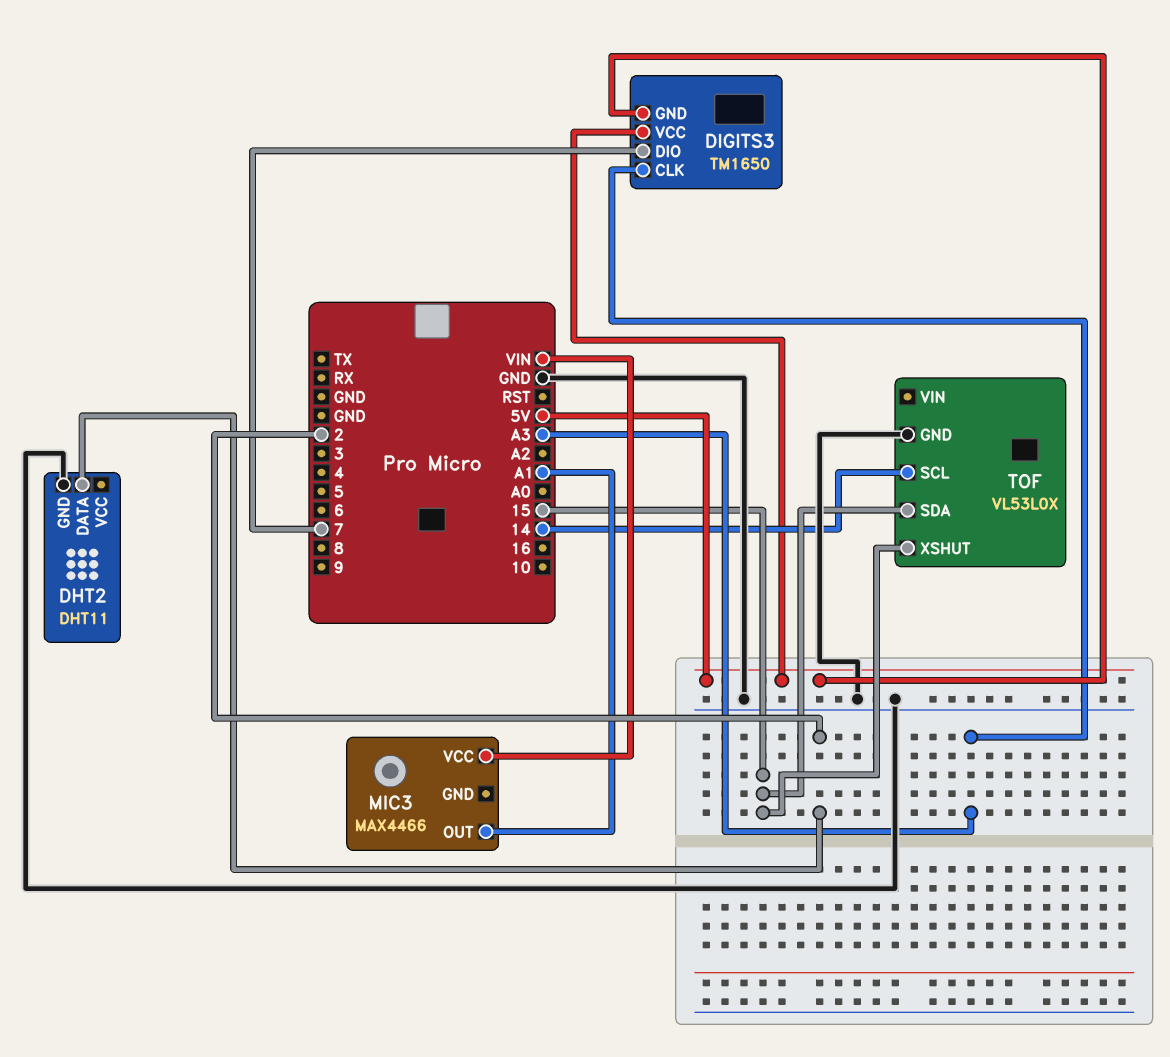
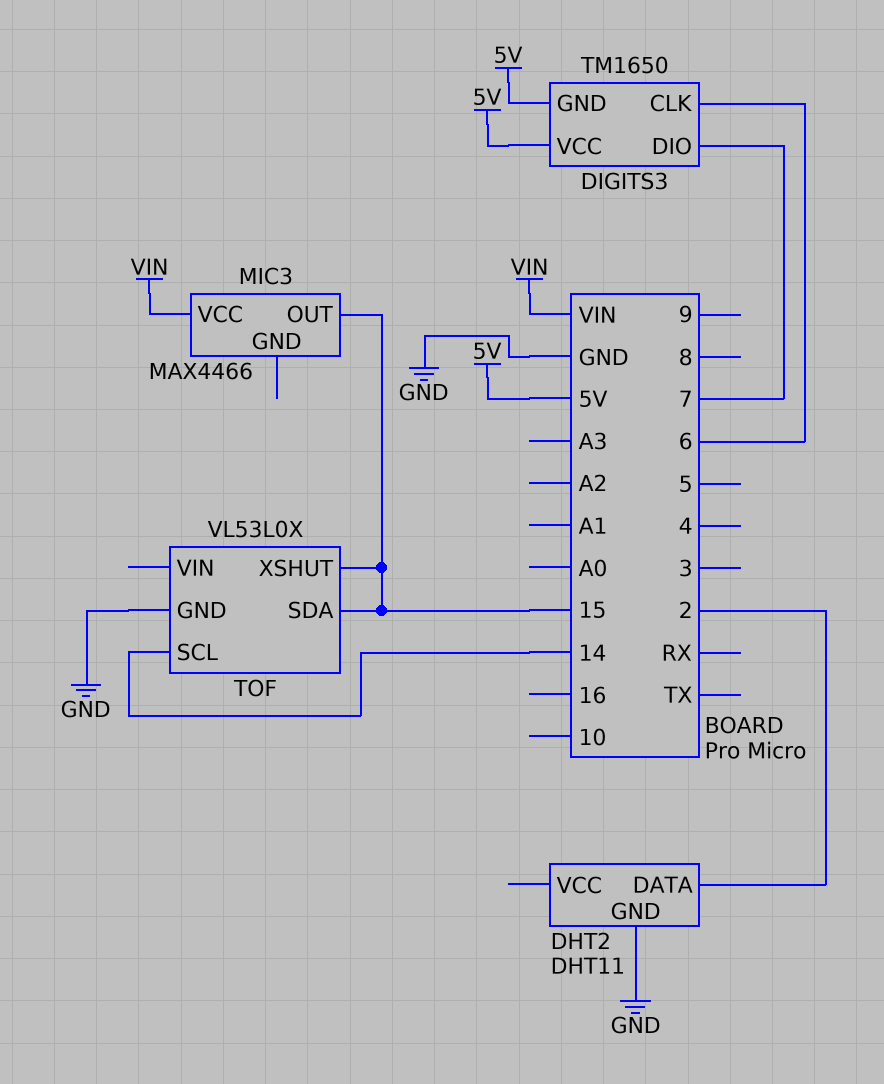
DIGITS3 pin CLK: A3 -> 6
MIC3 pin OUT: A1 -> 15

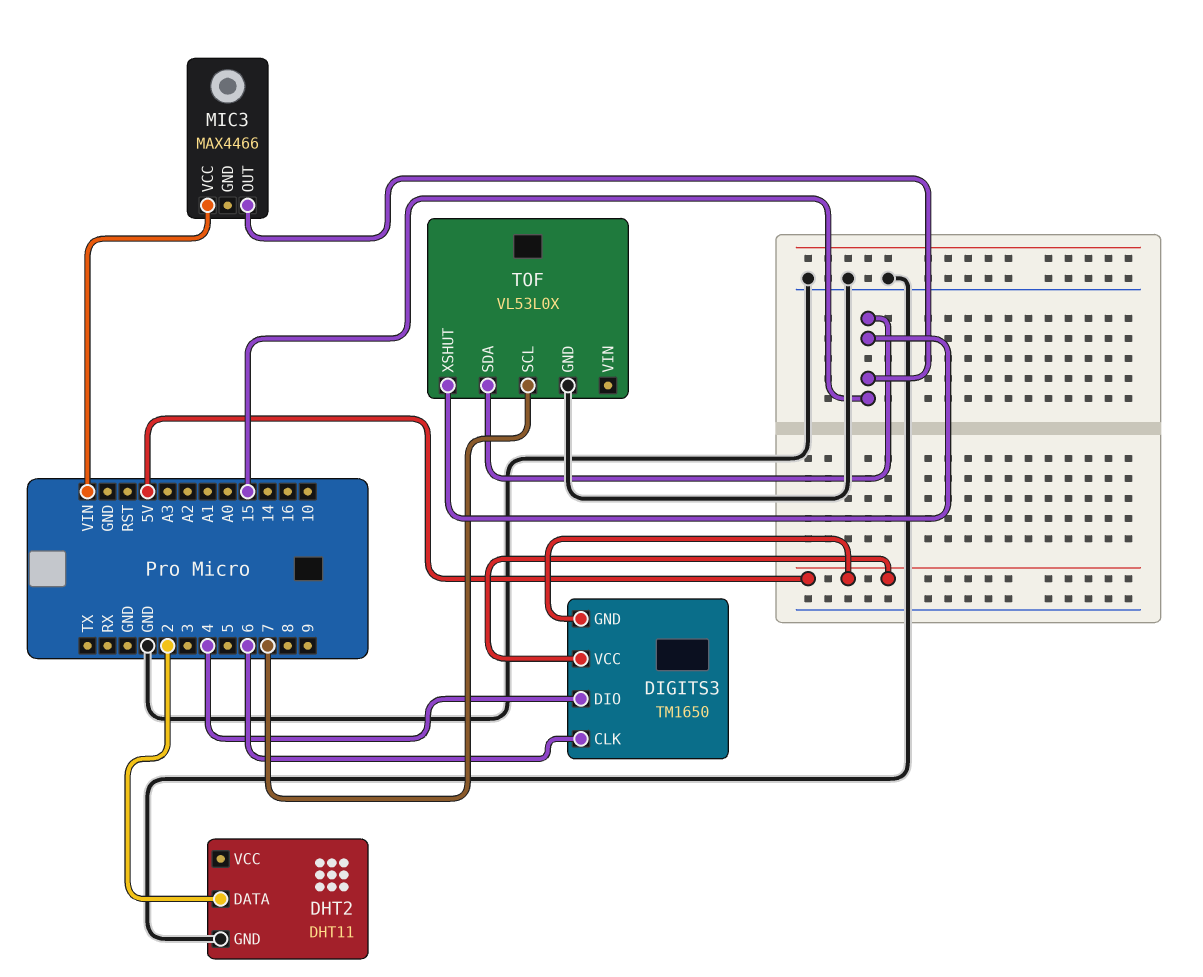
DIGITS3 pin DIO: 7 -> 4
TOF pin SCL: 14 -> 7

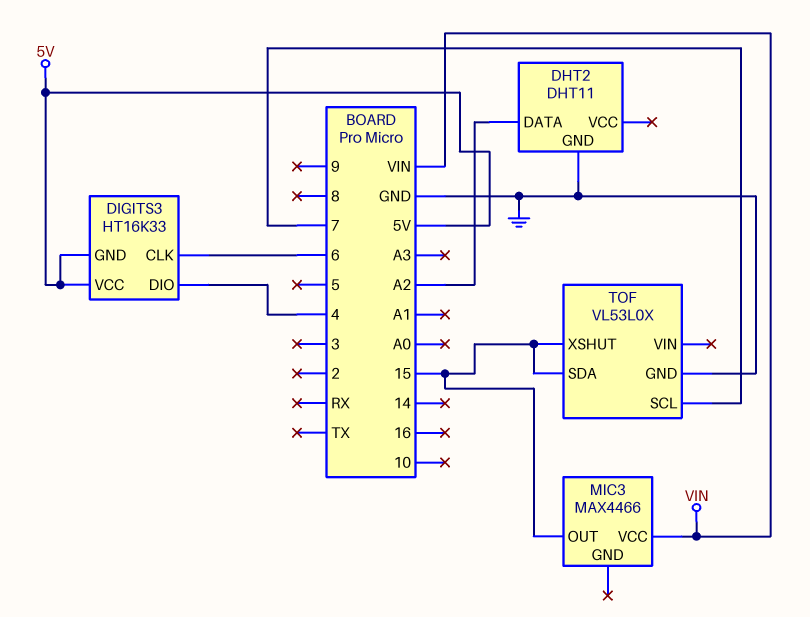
DHT2 pin DATA: 2 -> A2
DIGITS3: TM1650 -> HT16K33

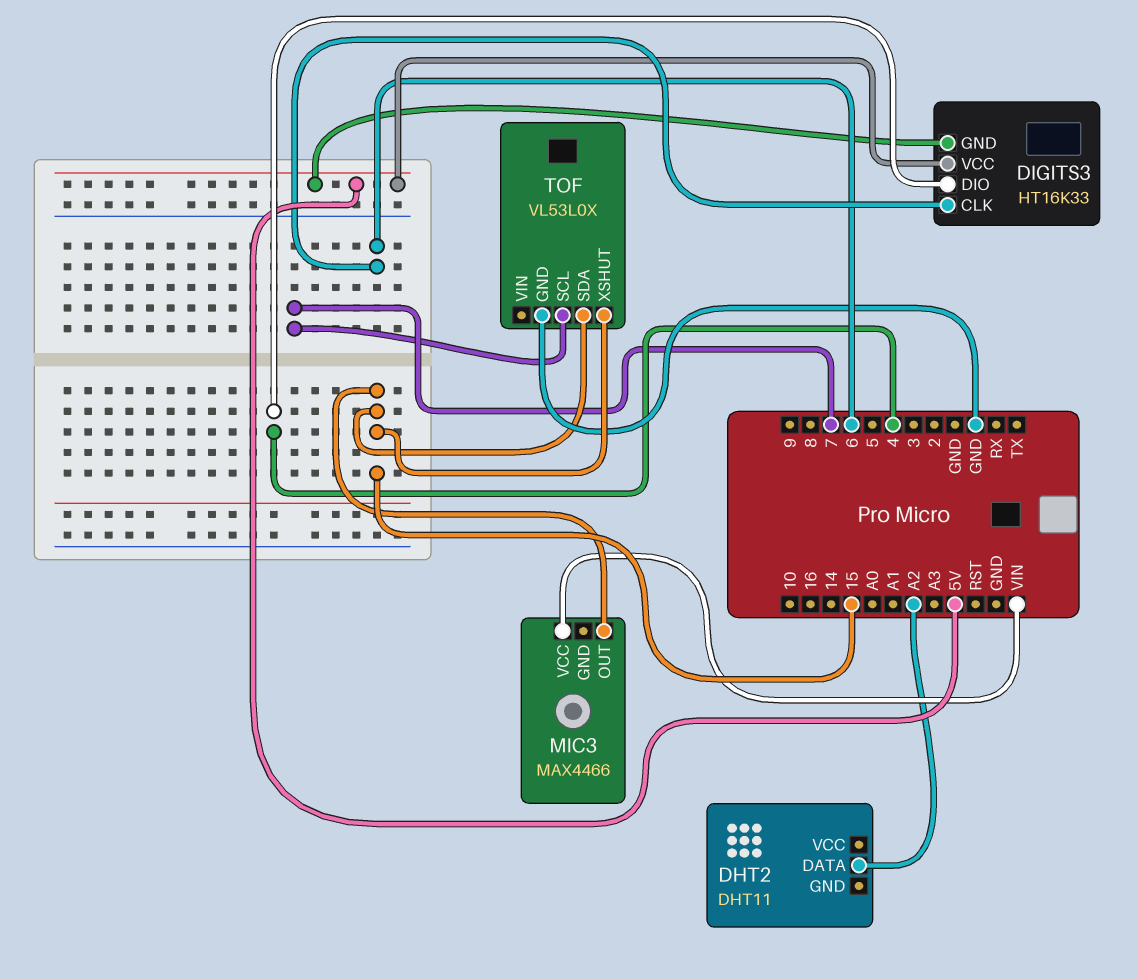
DHT2 pin GND: GND -> none

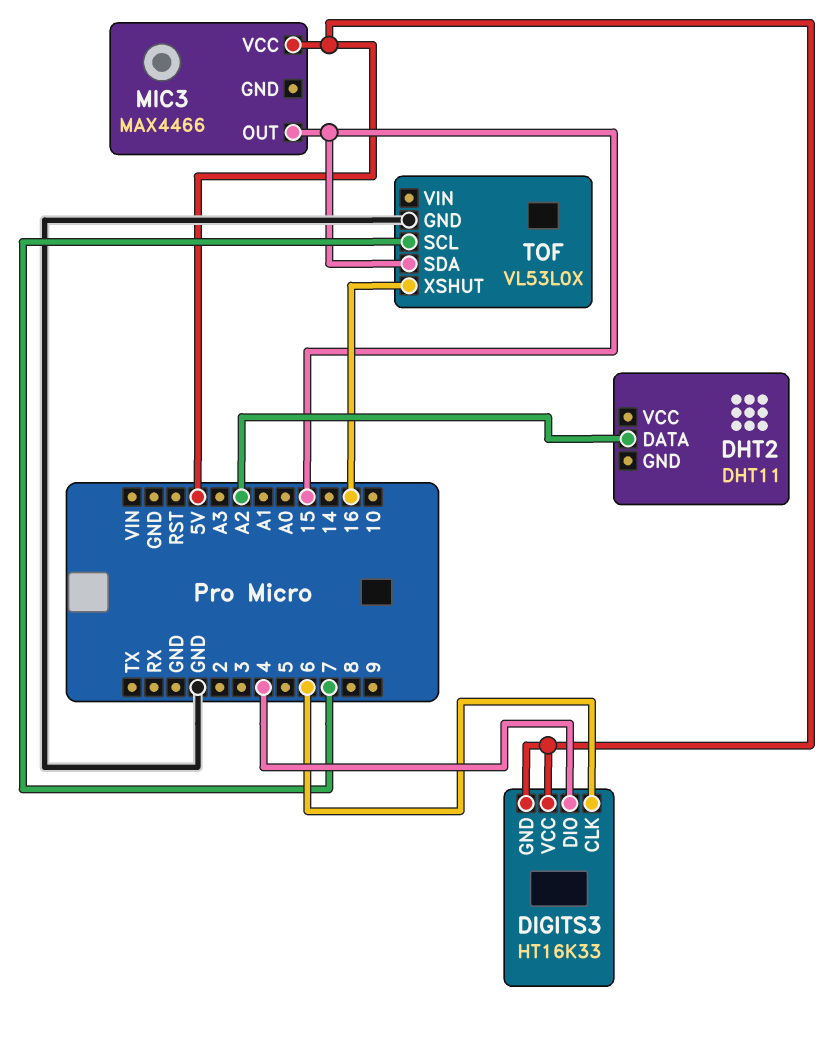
MIC3 pin VCC: VIN -> 5V
TOF pin XSHUT: 15 -> 16

